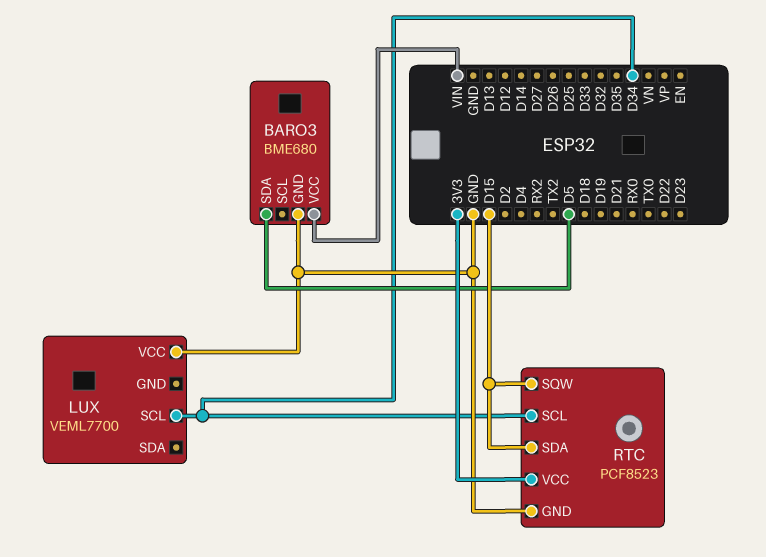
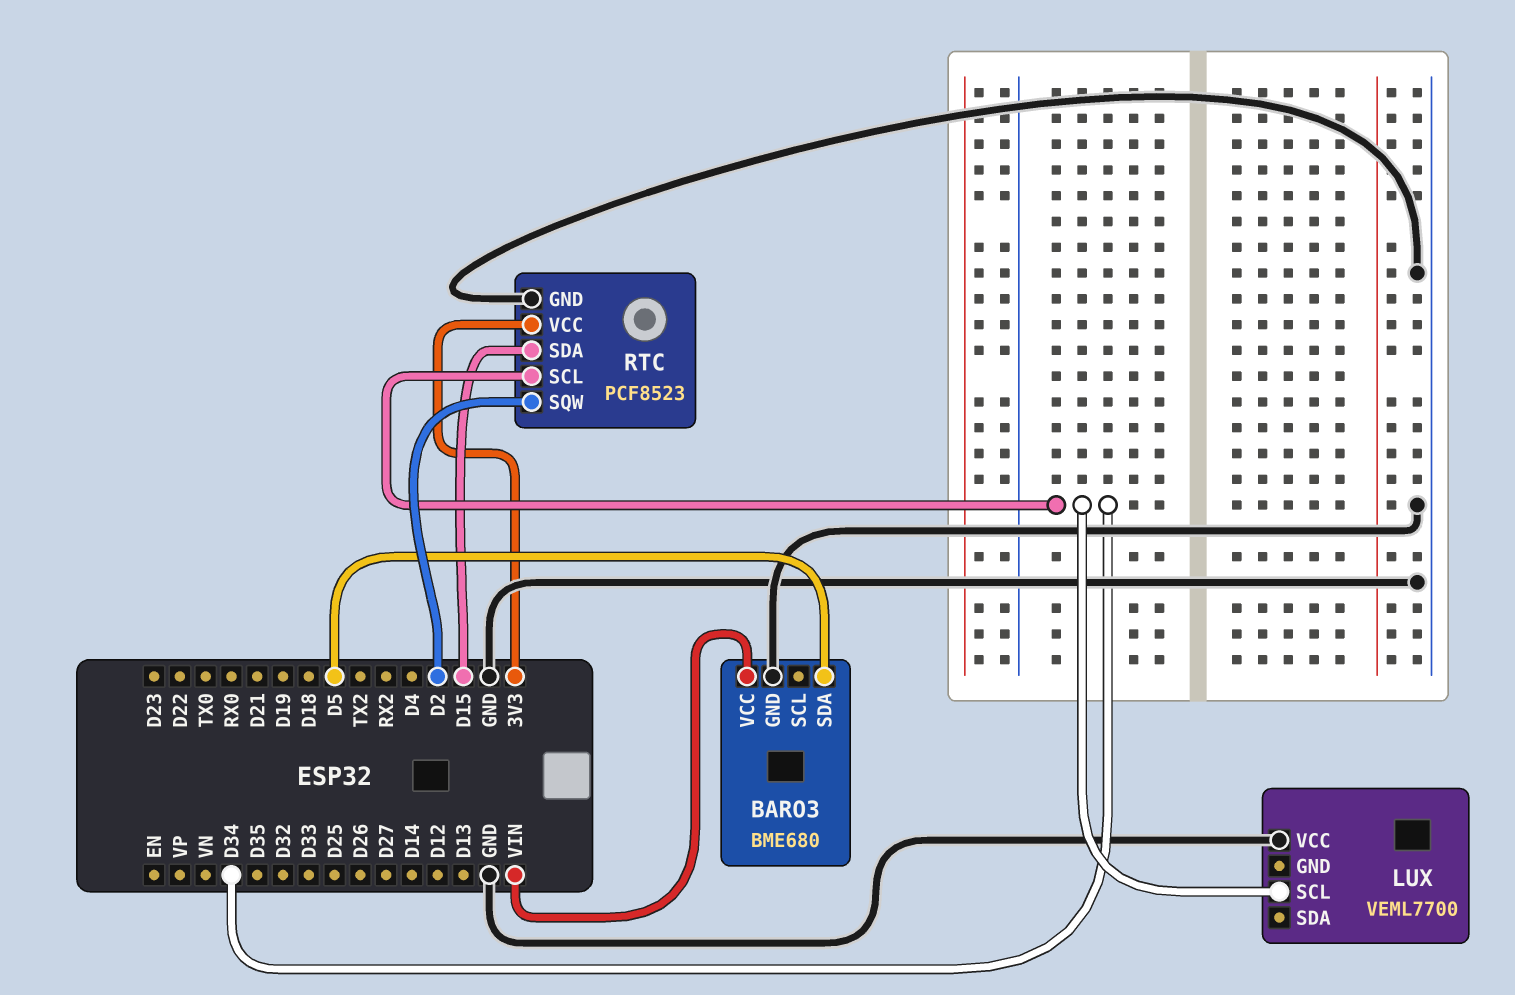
RTC pin SQW: D15 -> D2

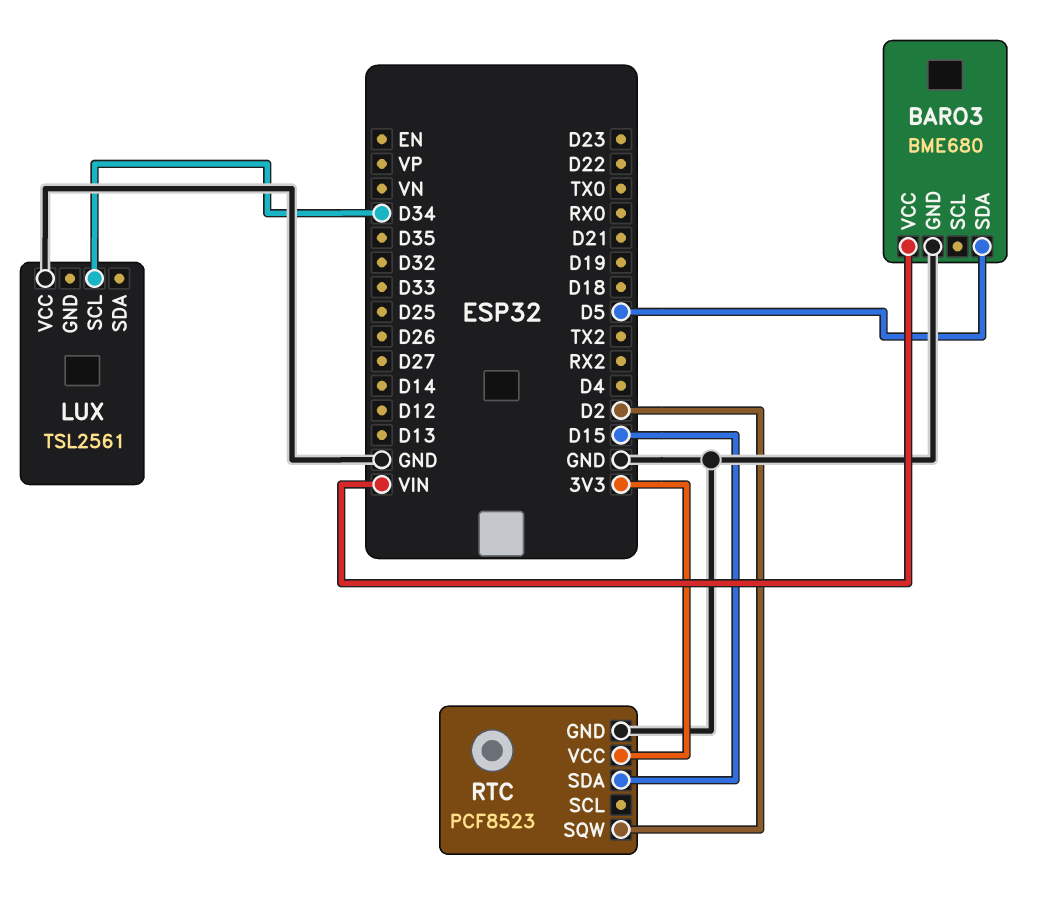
LUX: VEML7700 -> TSL2561
RTC pin SCL: D34 -> none

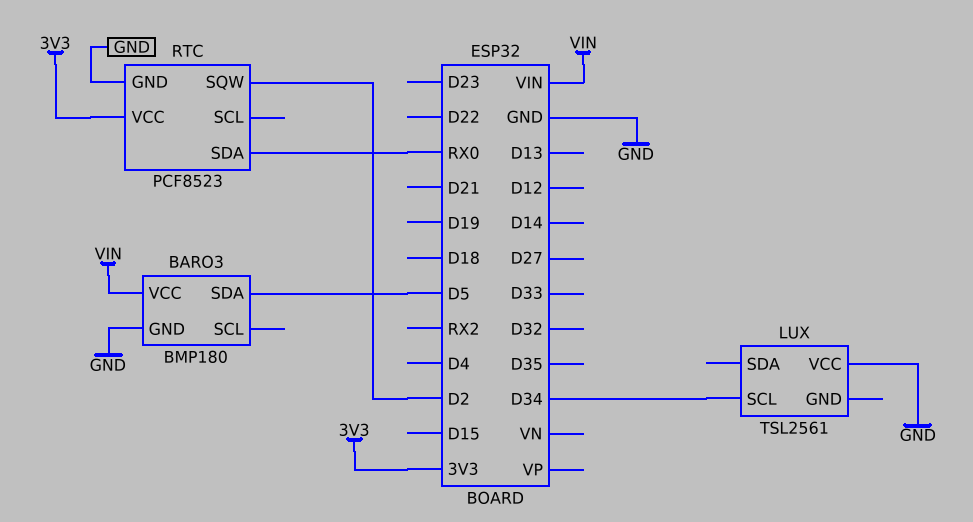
BARO3: BME680 -> BMP180
RTC pin SDA: D15 -> RX0

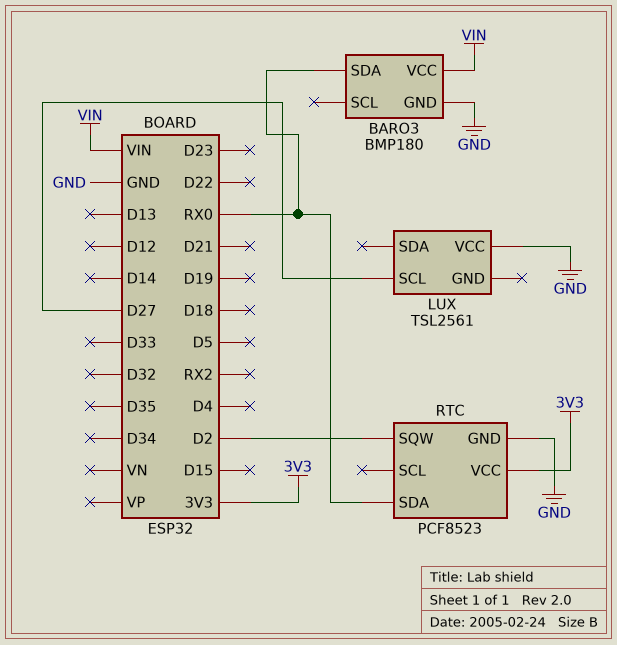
BARO3 pin SDA: D5 -> RX0
LUX pin SCL: D34 -> D27

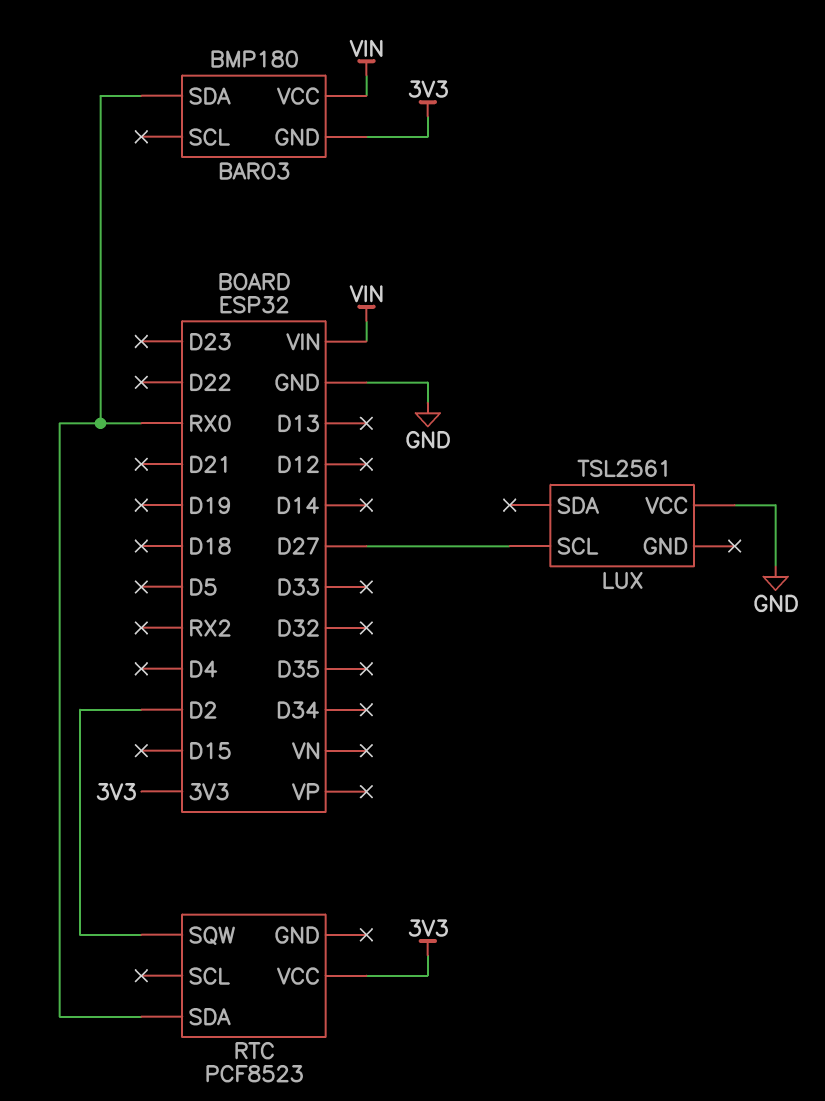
BARO3 pin GND: GND -> 3V3
RTC pin GND: GND -> none

